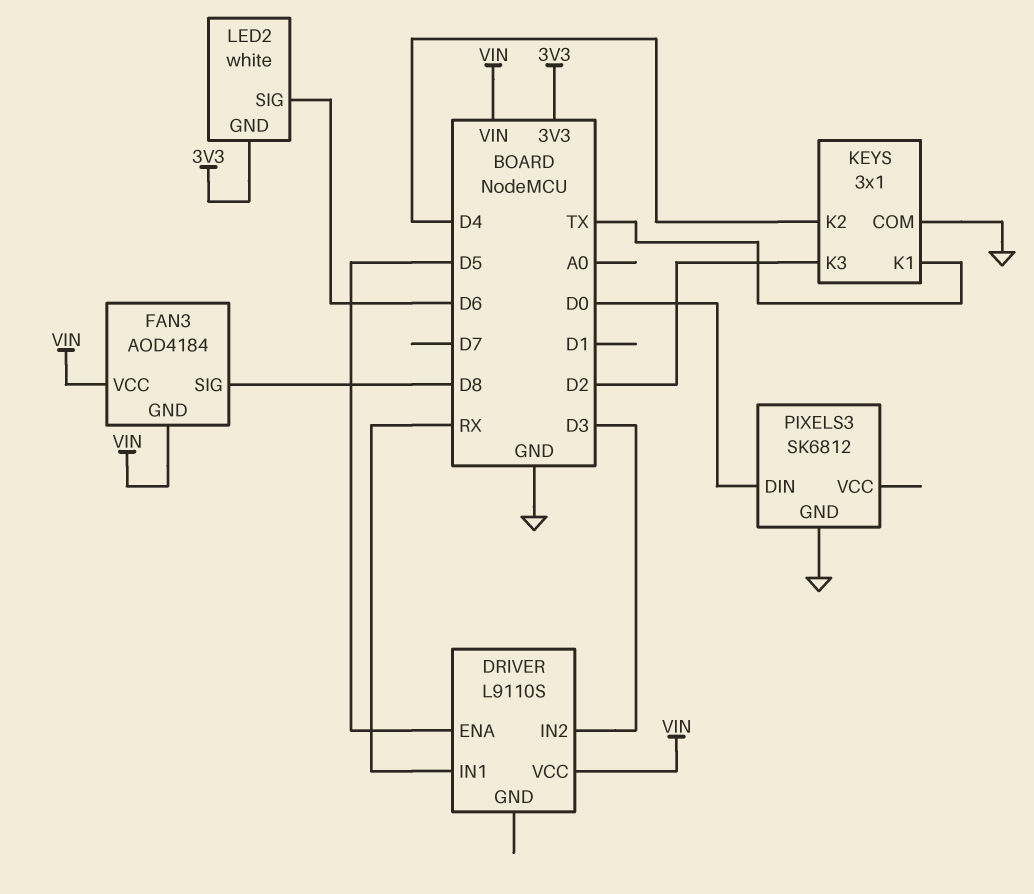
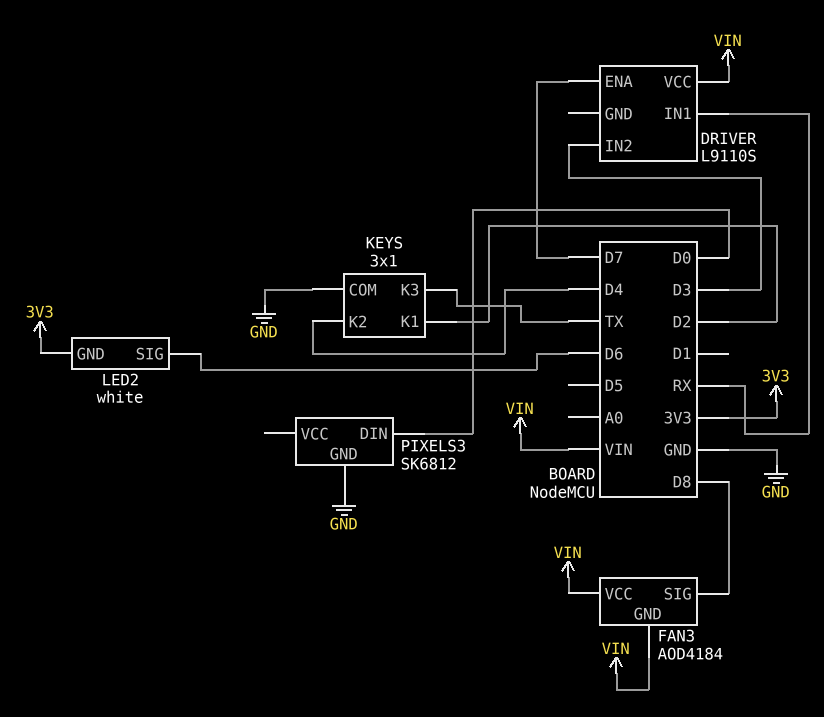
DRIVER pin ENA: D5 -> D7
KEYS pin K1: TX -> D2
KEYS pin K3: D2 -> TX

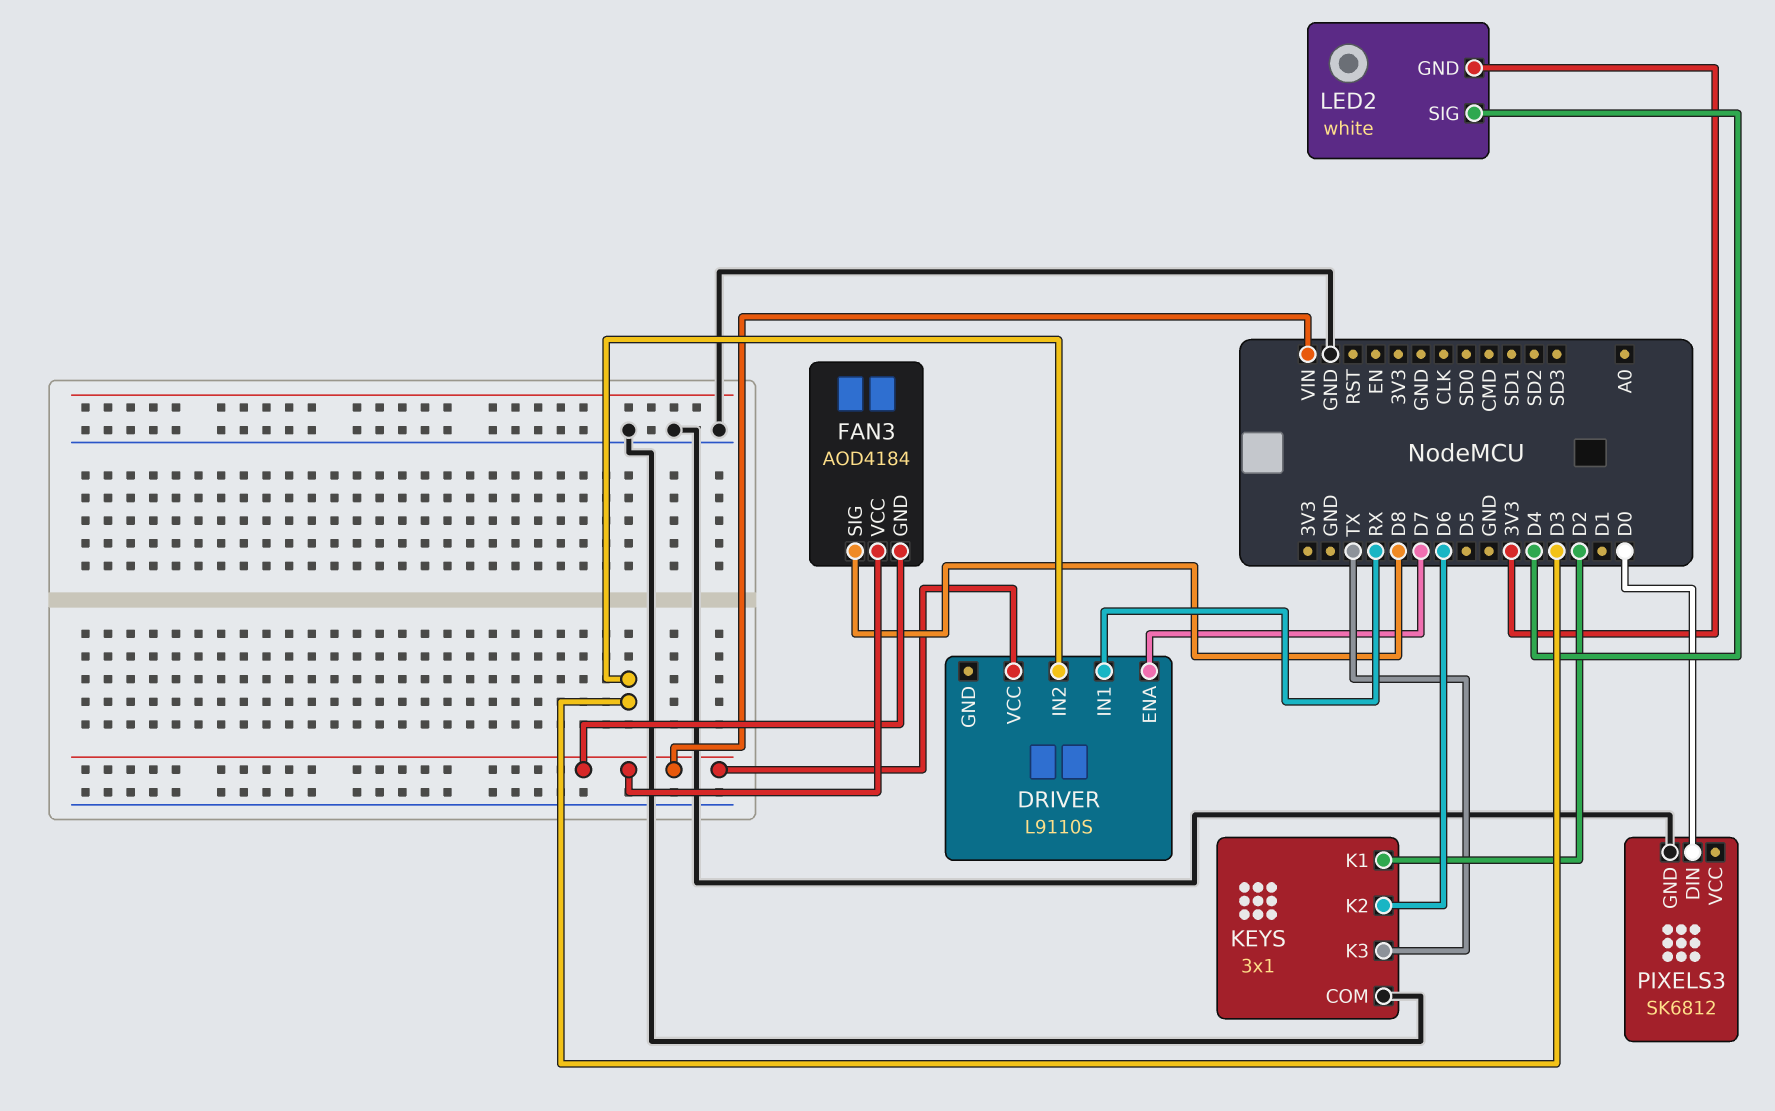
KEYS pin K2: D4 -> D6
LED2 pin SIG: D6 -> D4

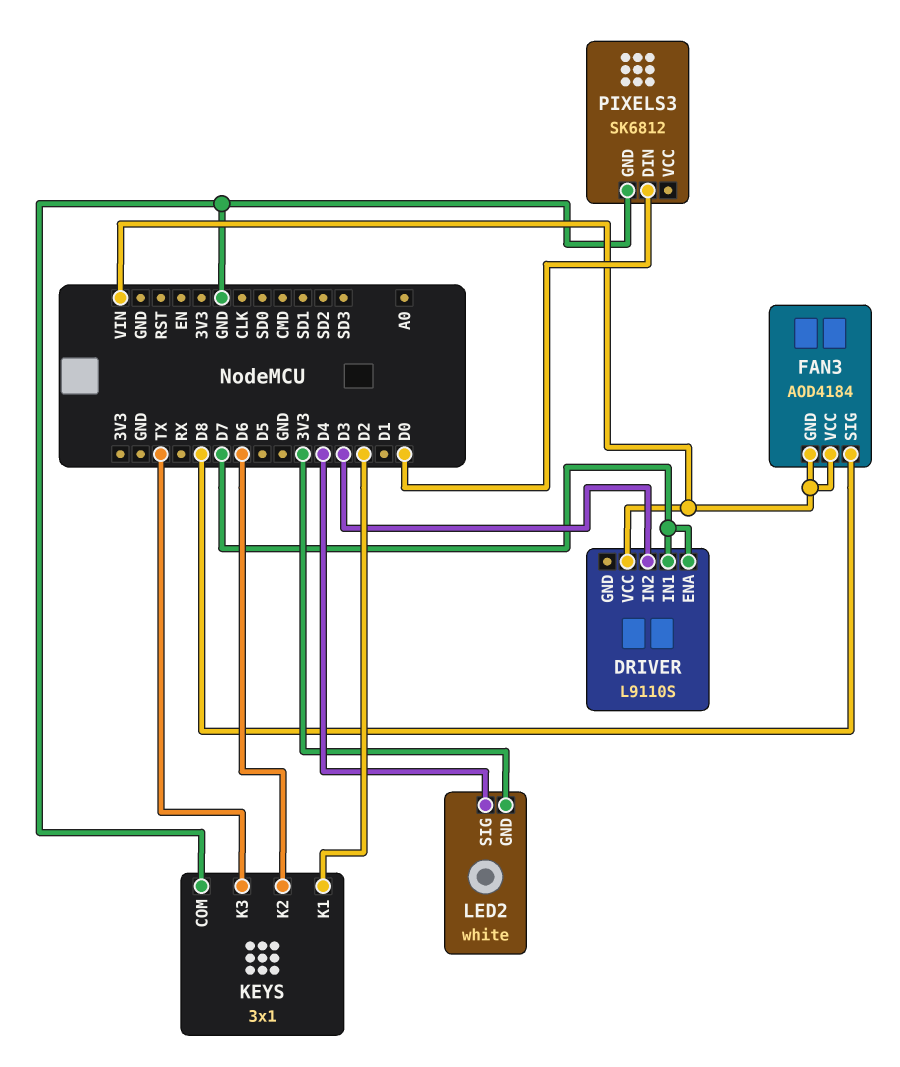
DRIVER pin IN1: RX -> D7

